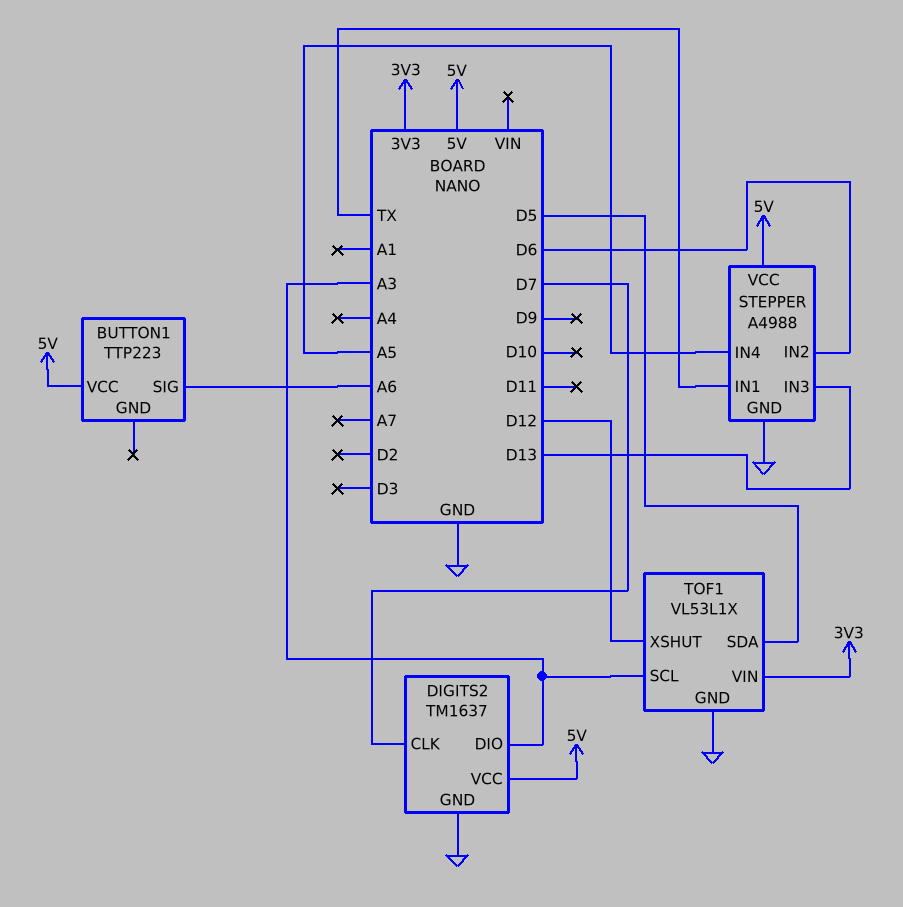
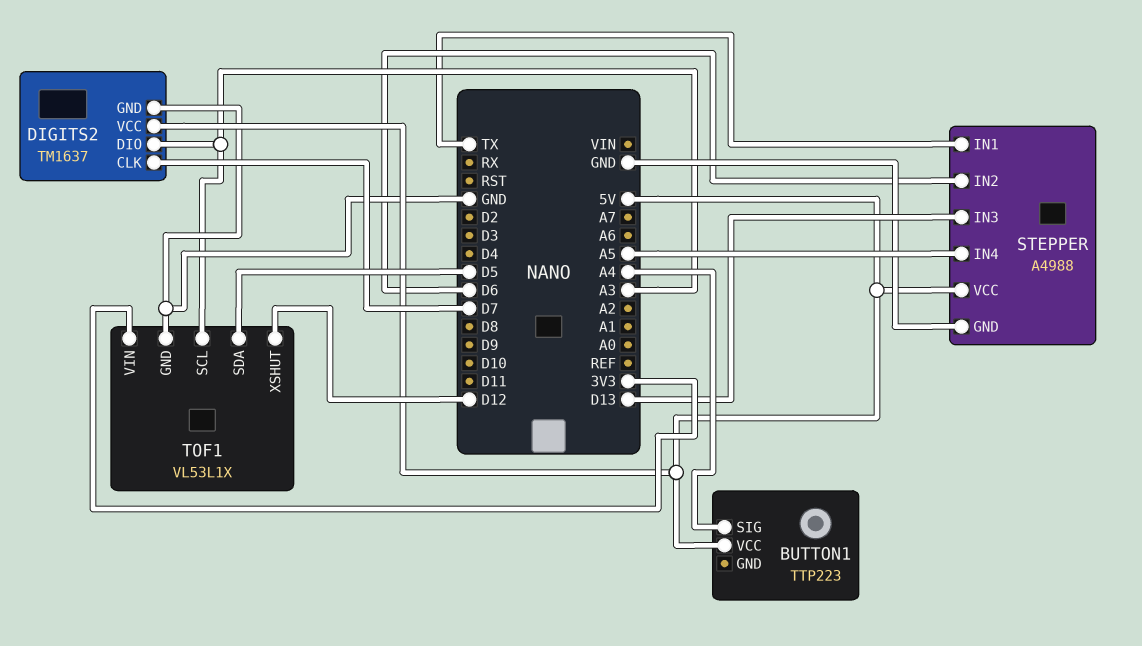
BUTTON1 pin SIG: A6 -> A4

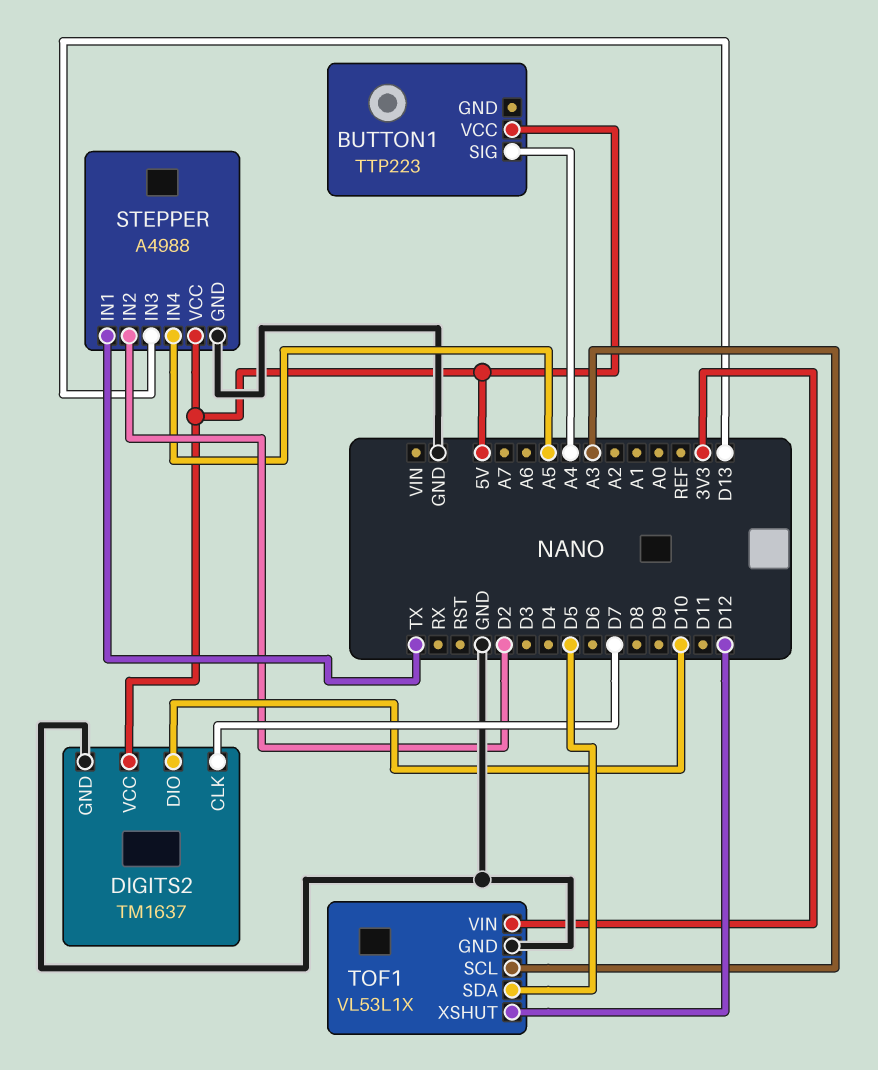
DIGITS2 pin DIO: A3 -> D10
STEPPER pin IN2: D6 -> D2

